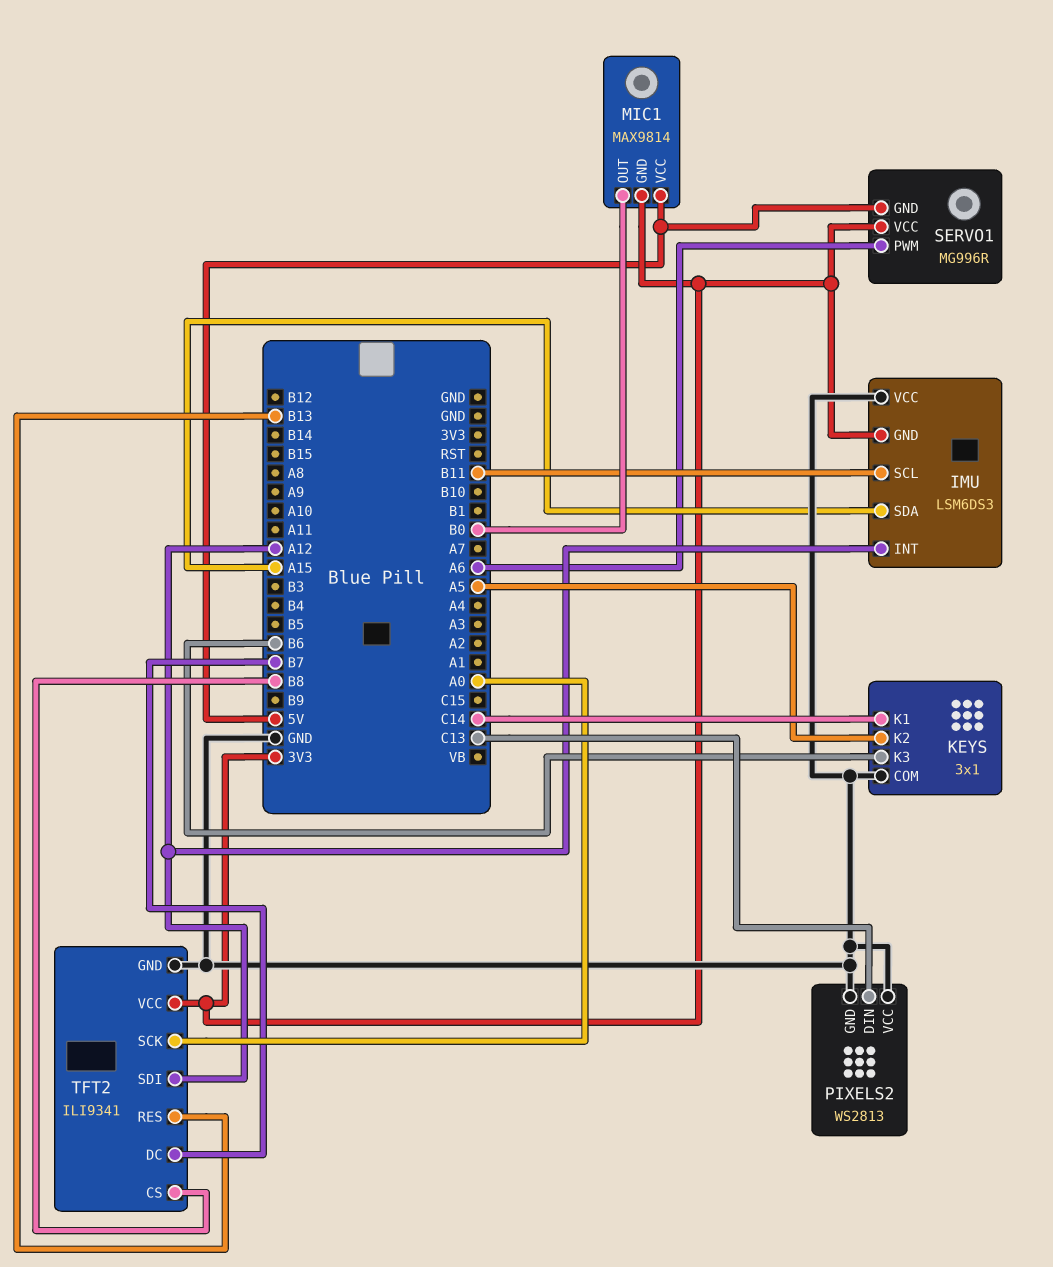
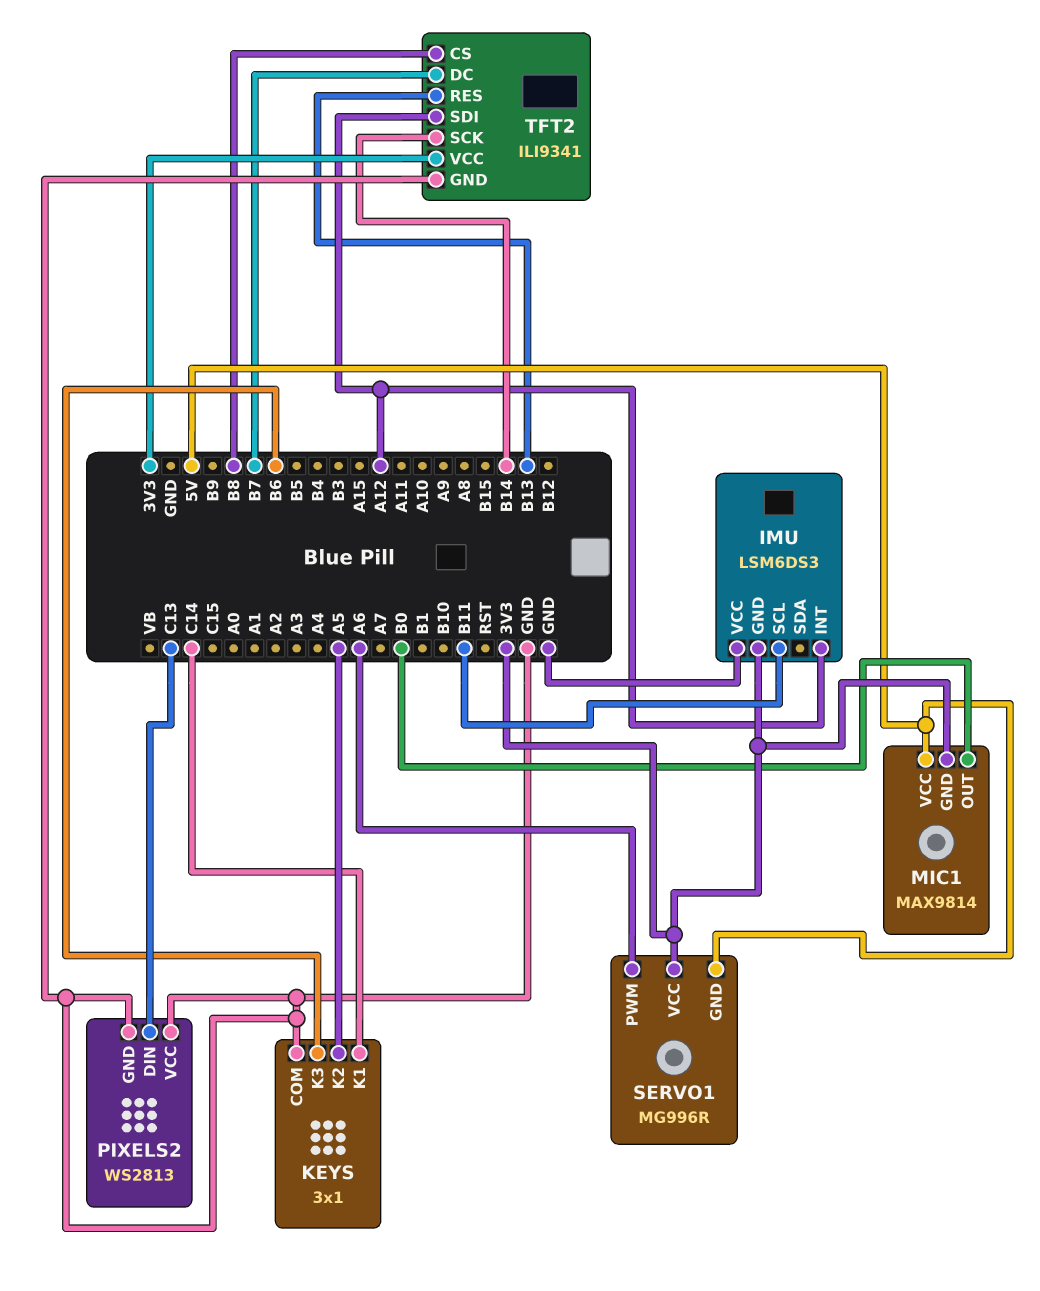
IMU pin SDA: A15 -> none
TFT2 pin SCK: A0 -> B14

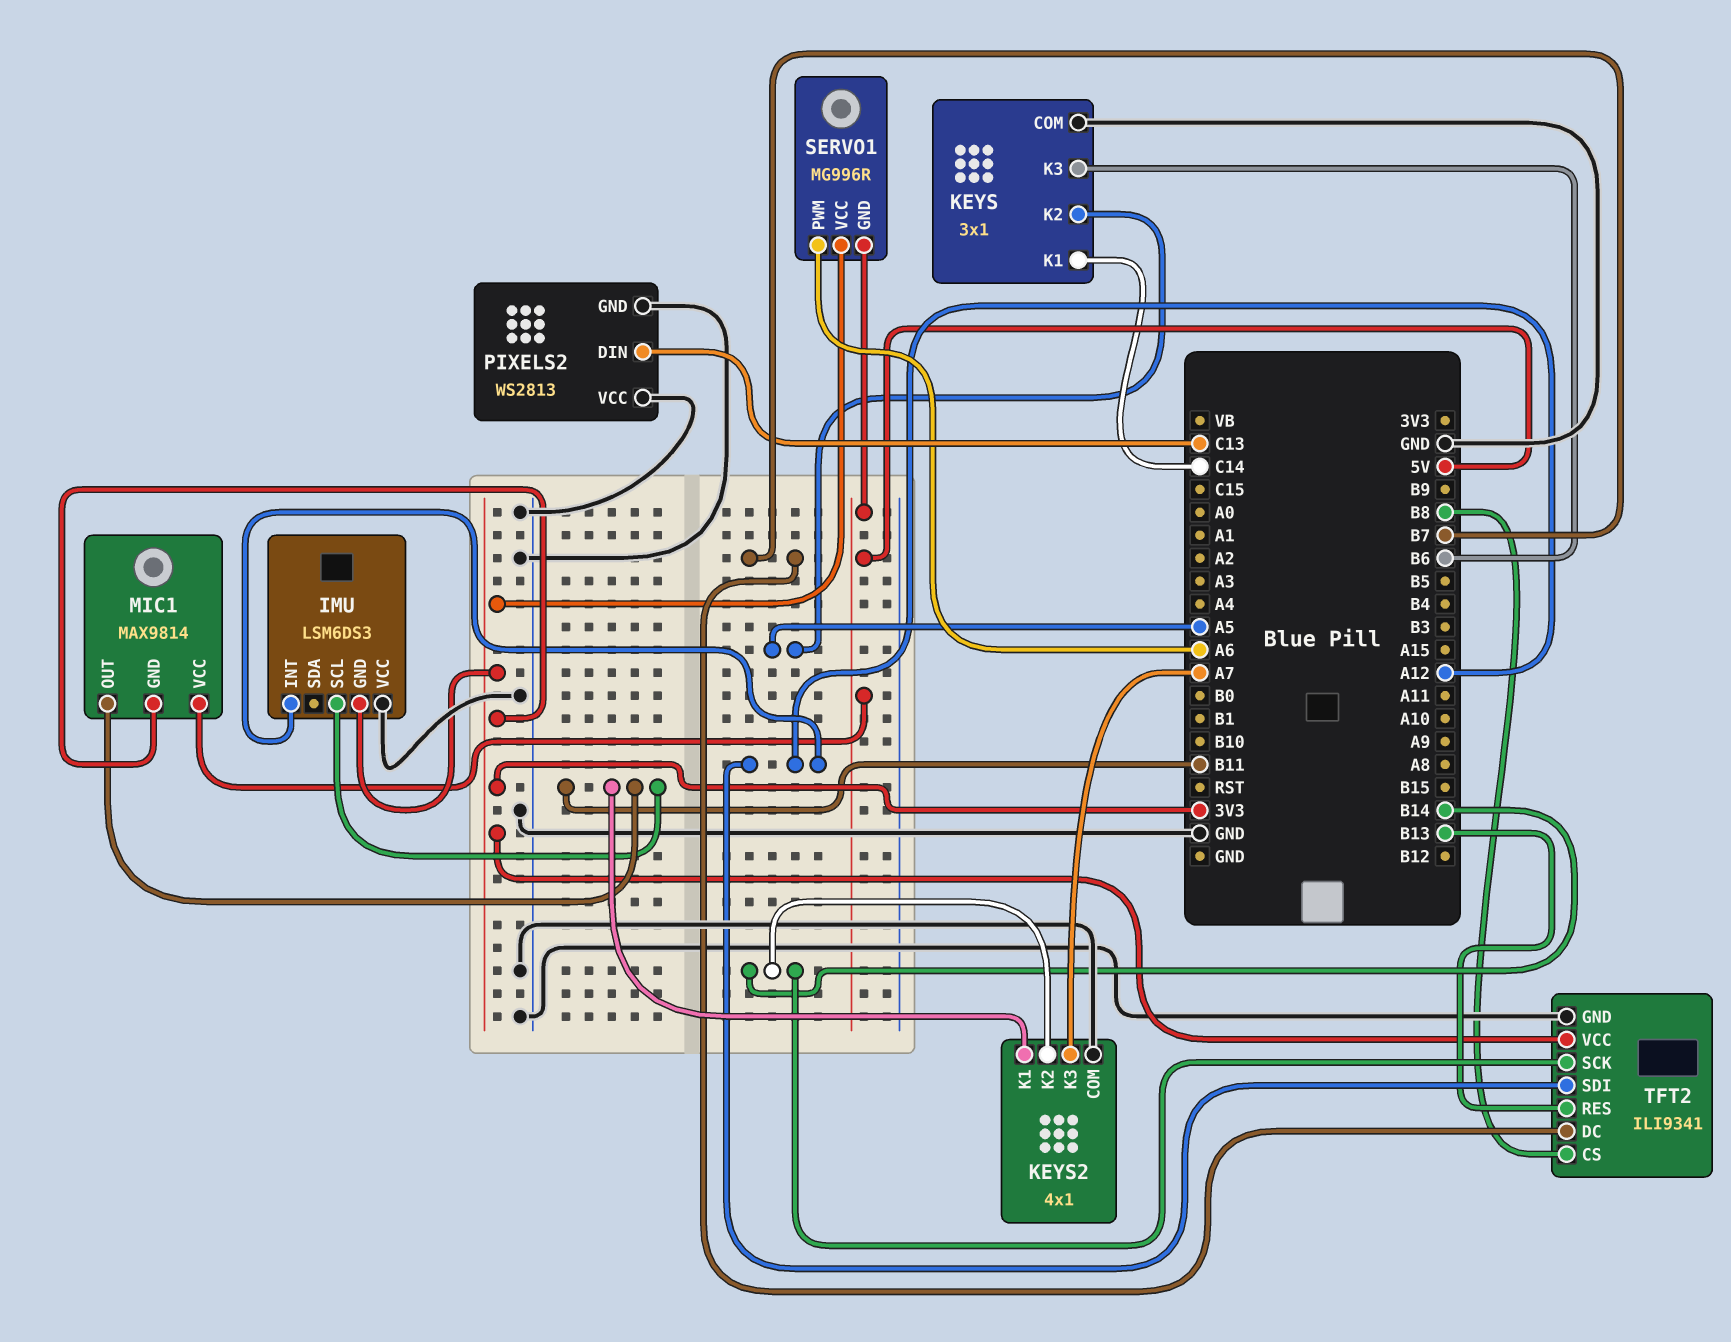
KEYS2: none -> 4x1
KEYS2 pin COM: none -> GND
KEYS2 pin K1: none -> B11
KEYS2 pin K2: none -> B14
KEYS2 pin K3: none -> A7
MIC1 pin OUT: B0 -> B11

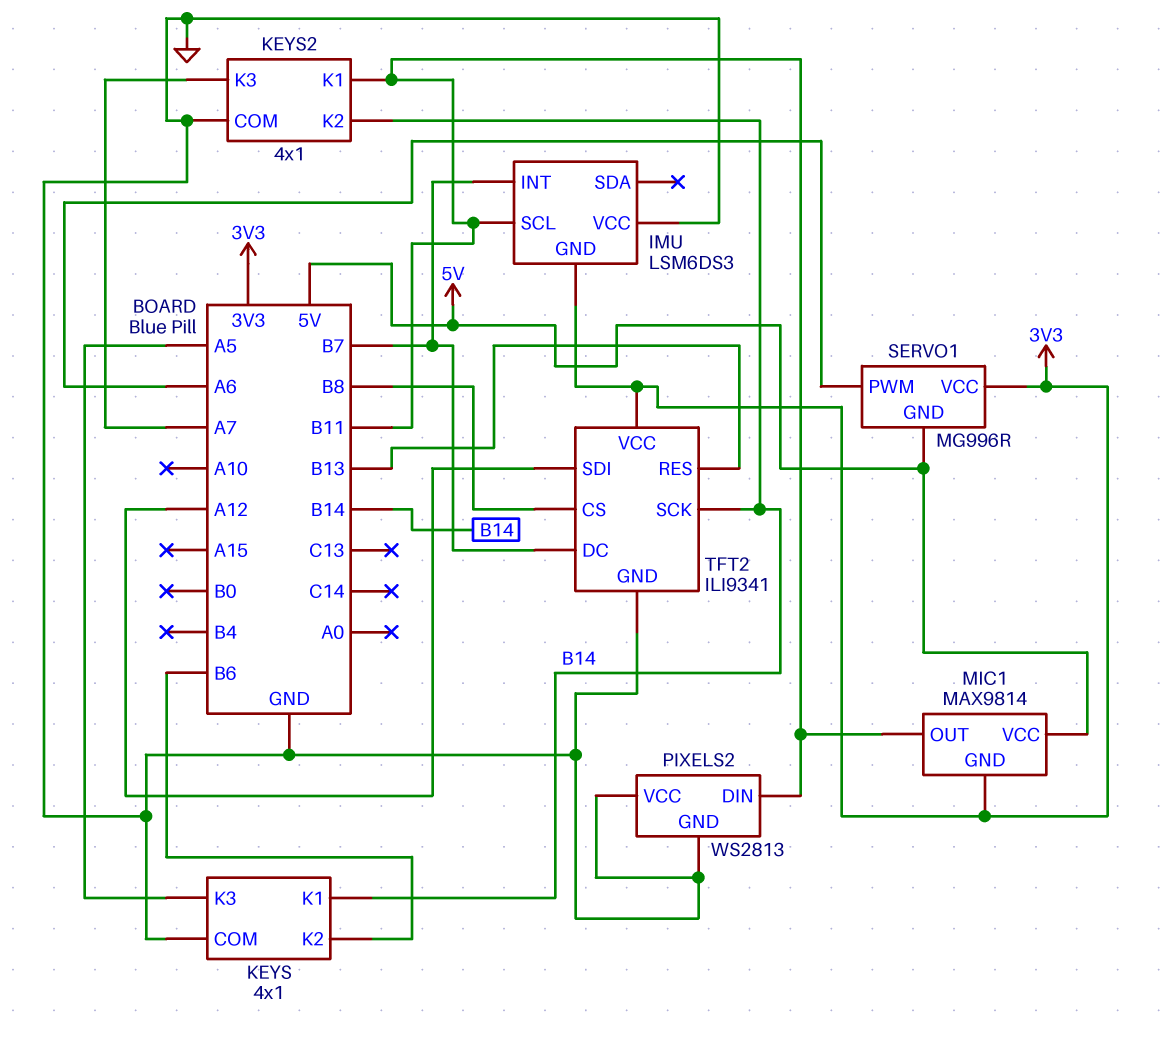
IMU pin INT: A12 -> B7
KEYS: 3x1 -> 4x1
KEYS pin K1: C14 -> B14
KEYS pin K2: A5 -> B6
KEYS pin K3: B6 -> A5
PIXELS2 pin DIN: C13 -> B11

